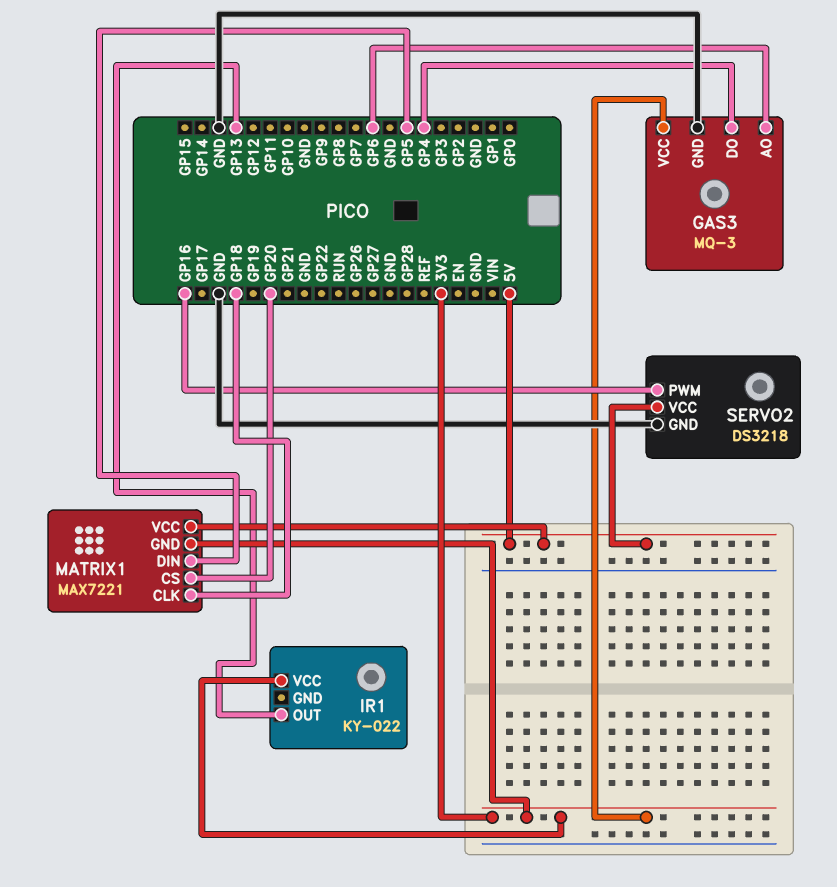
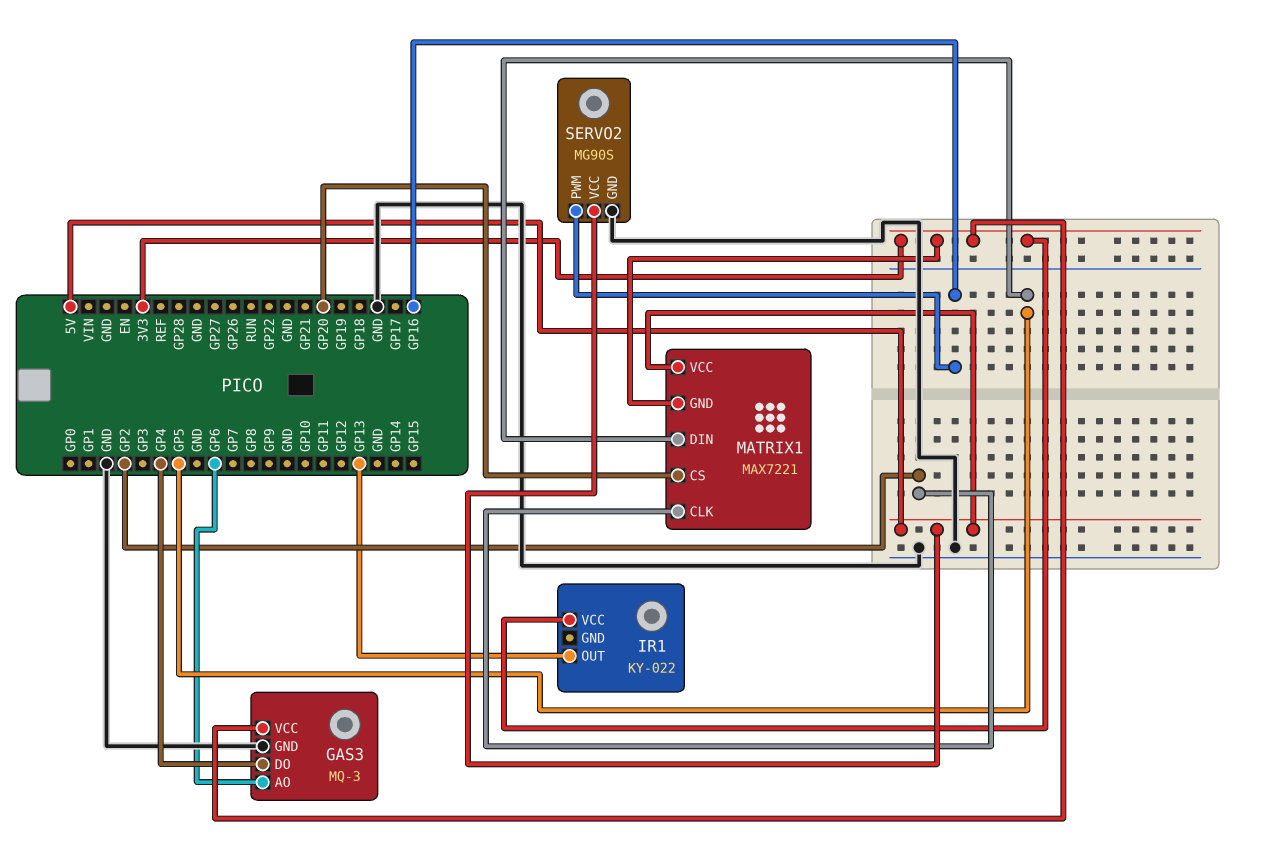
MATRIX1 pin CLK: GP18 -> GP2
SERVO2: DS3218 -> MG90S

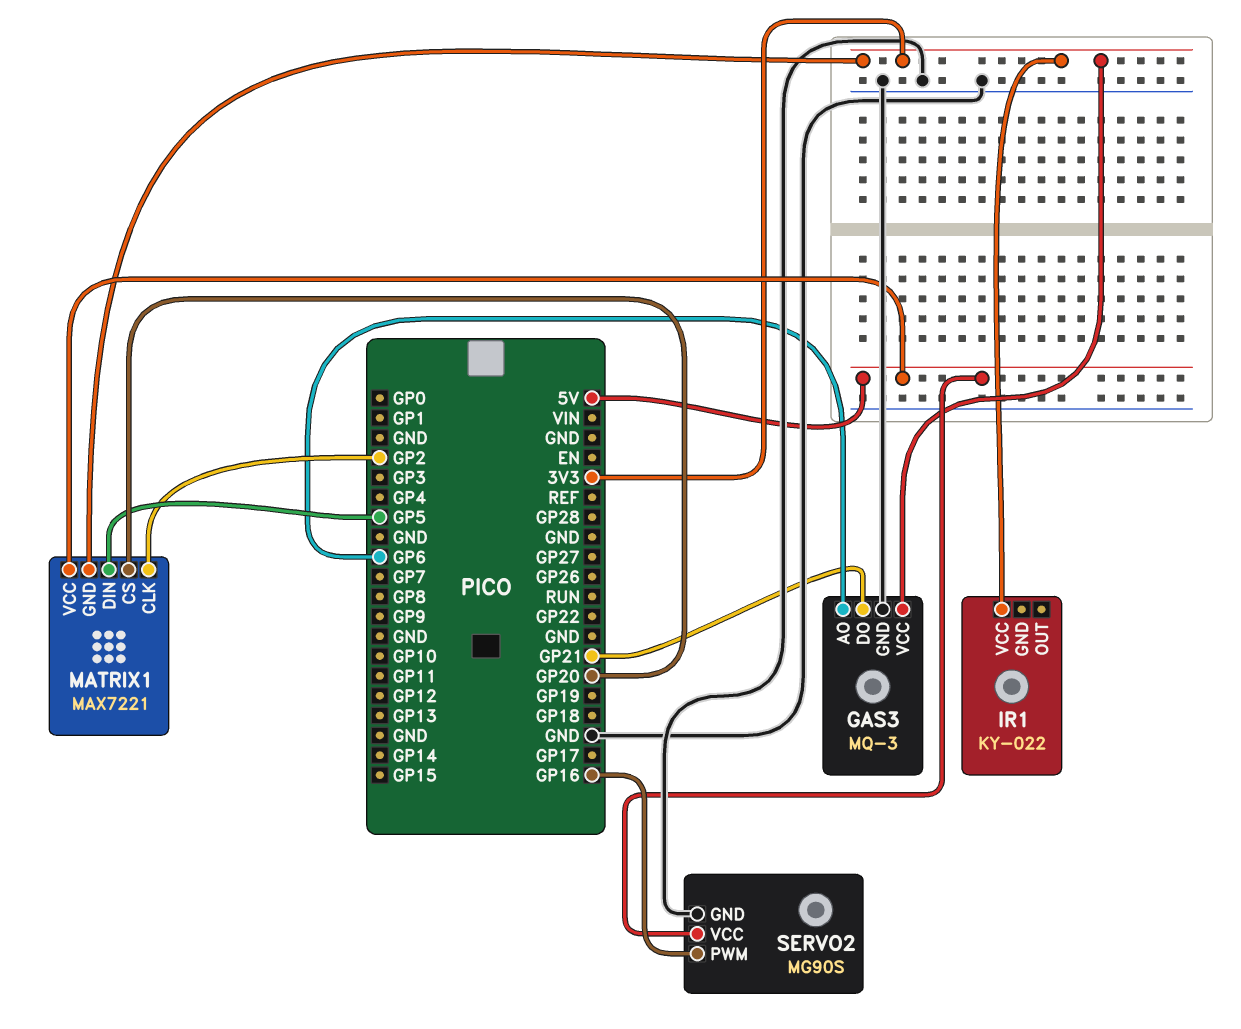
GAS3 pin DO: GP4 -> GP21
IR1 pin OUT: GP13 -> none

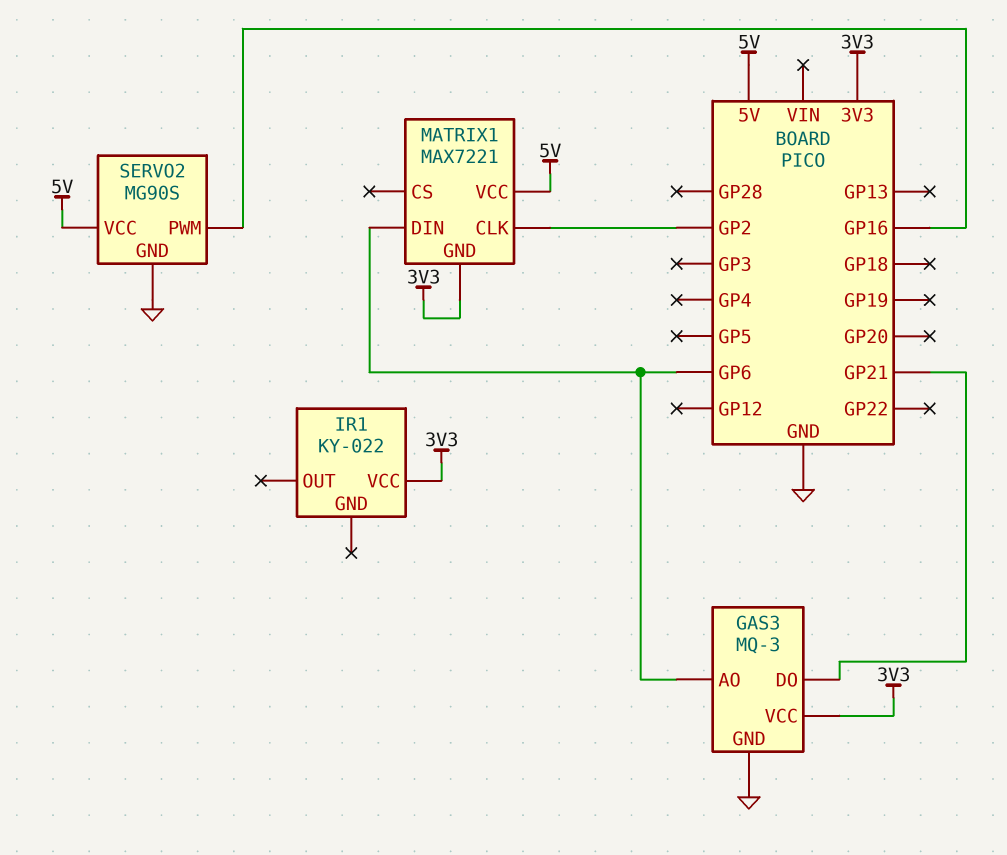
MATRIX1 pin CS: GP20 -> none
MATRIX1 pin DIN: GP5 -> GP6

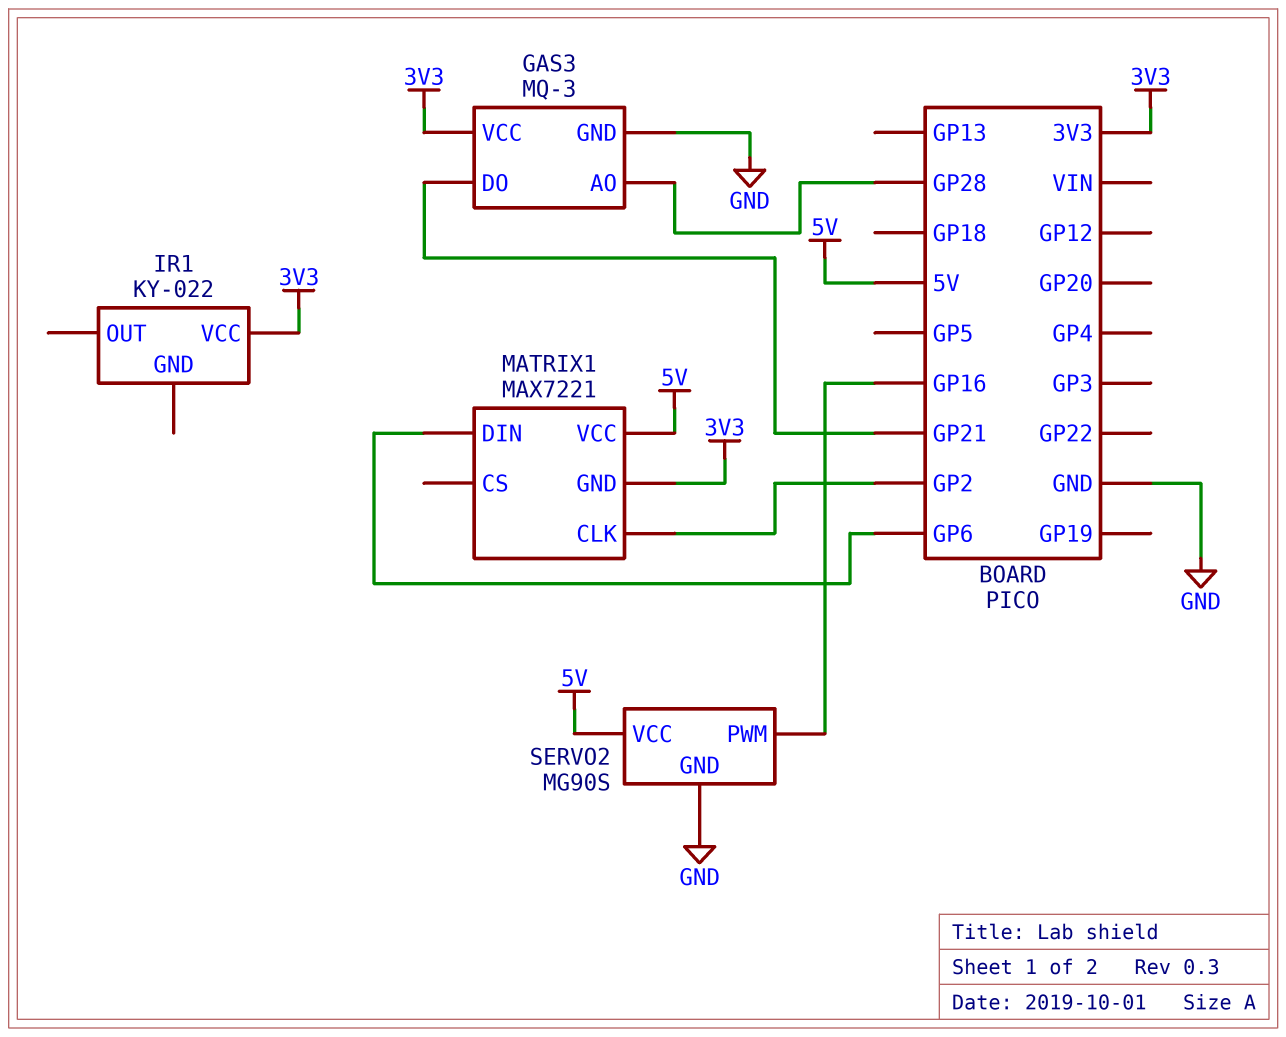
GAS3 pin AO: GP6 -> GP28

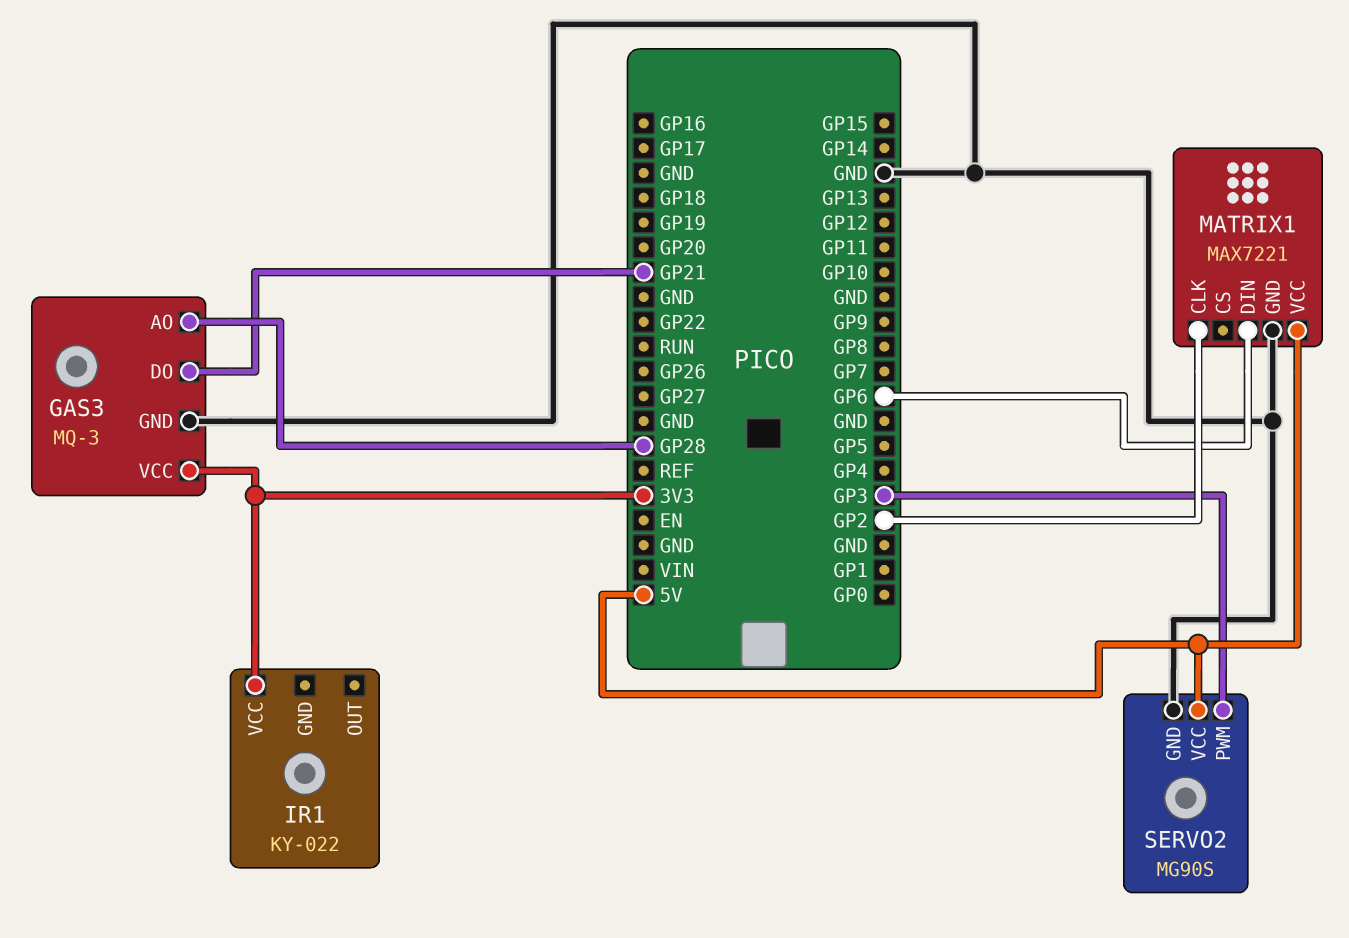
MATRIX1 pin GND: 3V3 -> GND
SERVO2 pin PWM: GP16 -> GP3

